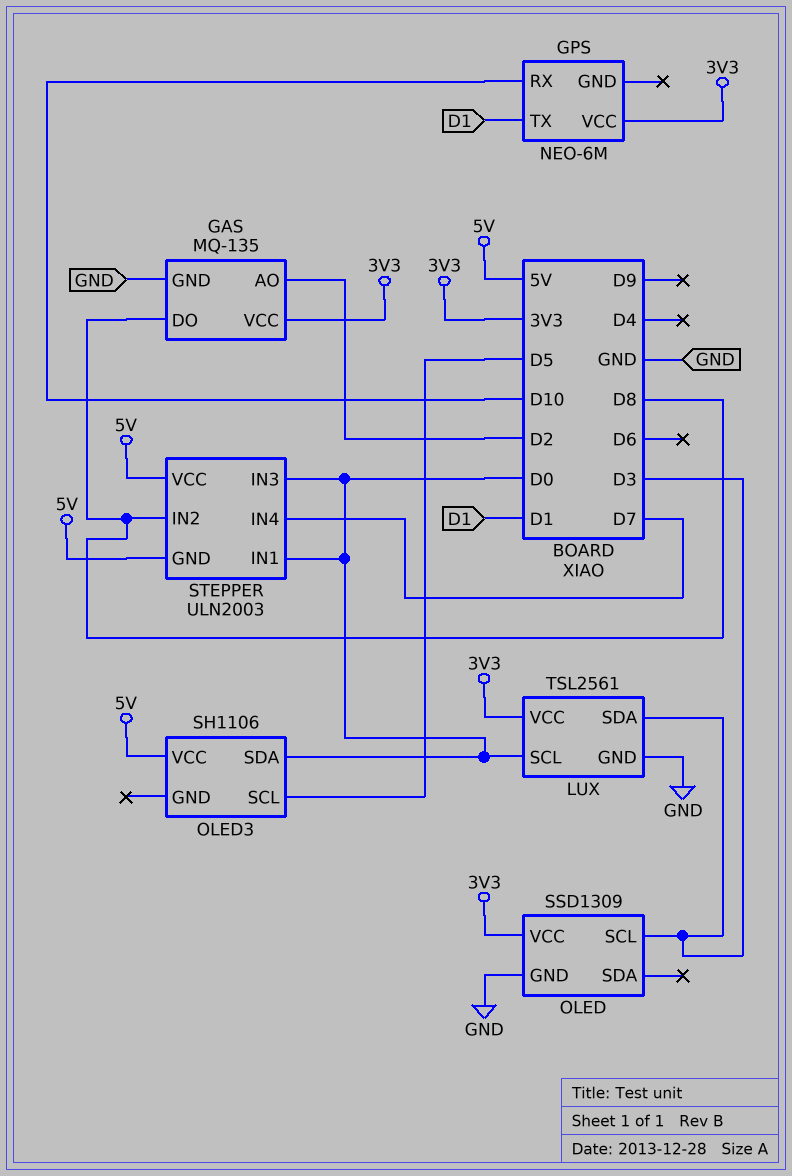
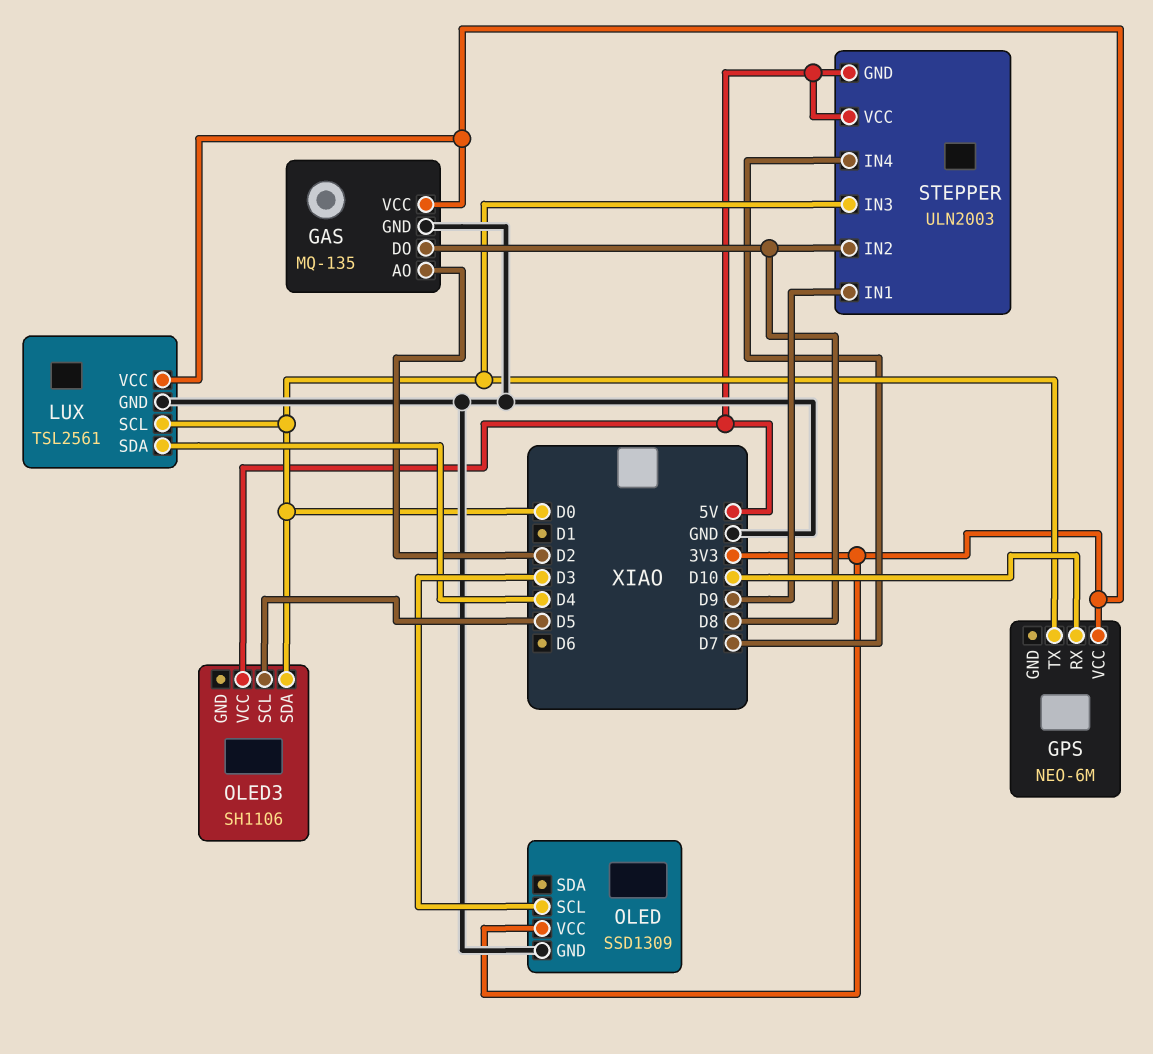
GPS pin TX: D1 -> D0
LUX pin SDA: D3 -> D4
STEPPER pin IN1: D0 -> D9

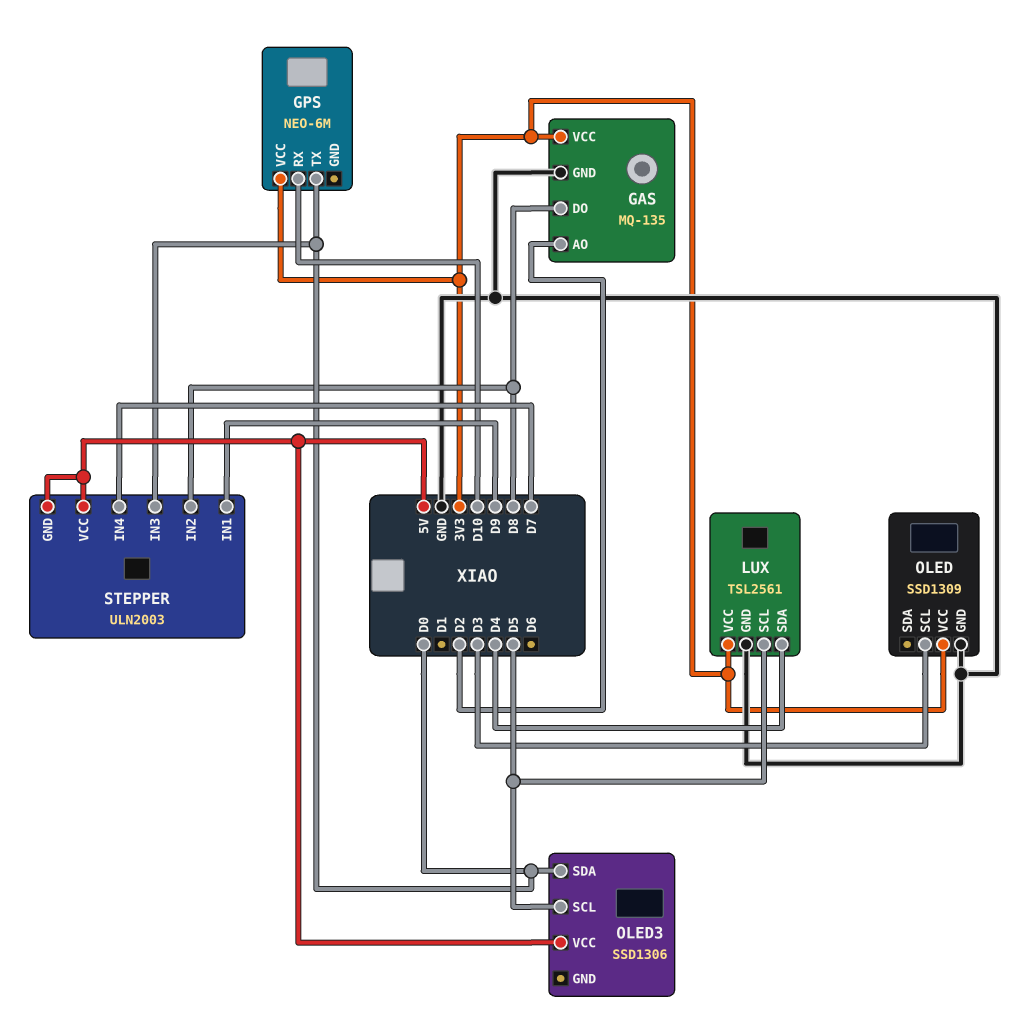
LUX pin SCL: D0 -> D5
OLED3: SH1106 -> SSD1306

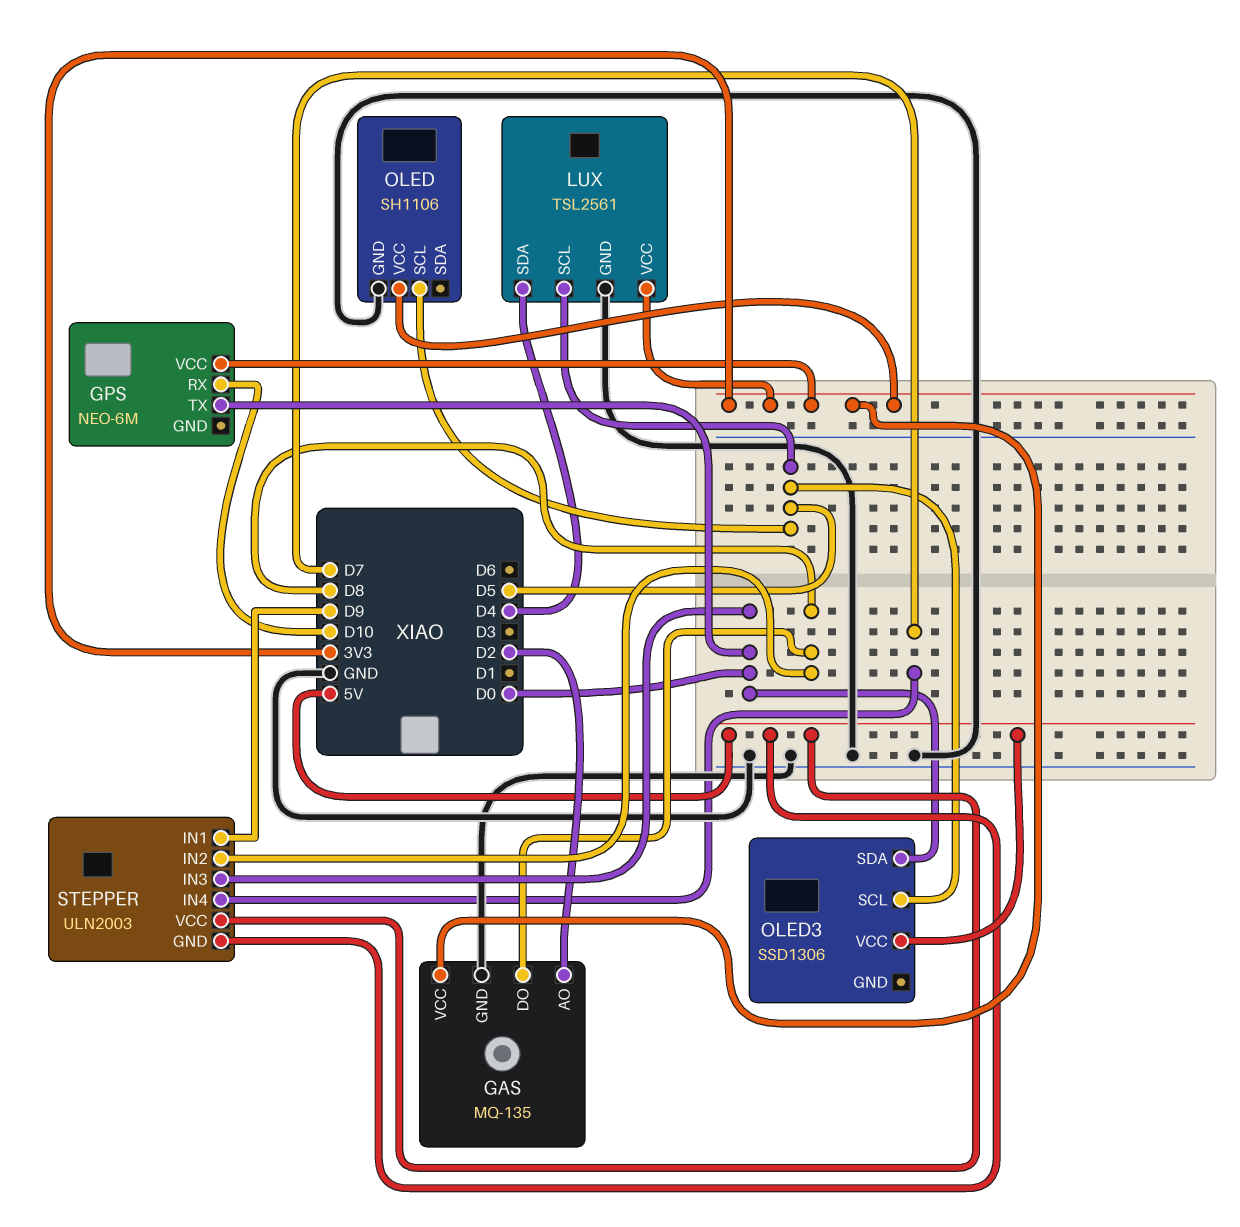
OLED: SSD1309 -> SH1106
OLED pin SCL: D3 -> D5

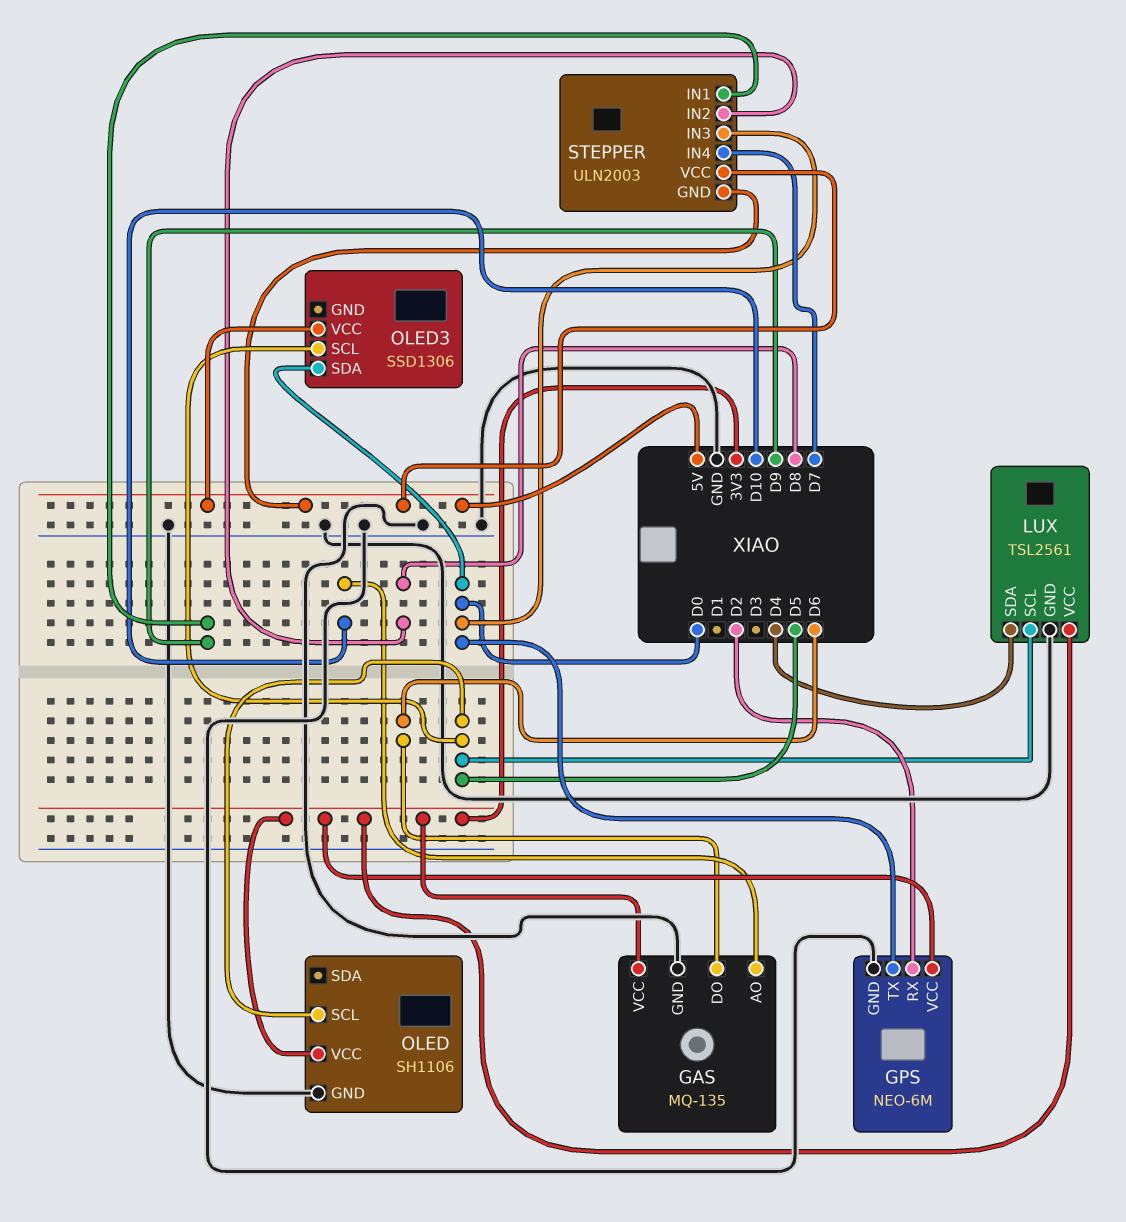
GAS pin AO: D2 -> D10
GAS pin DO: D8 -> D6
GPS pin GND: none -> GND
GPS pin RX: D10 -> D2

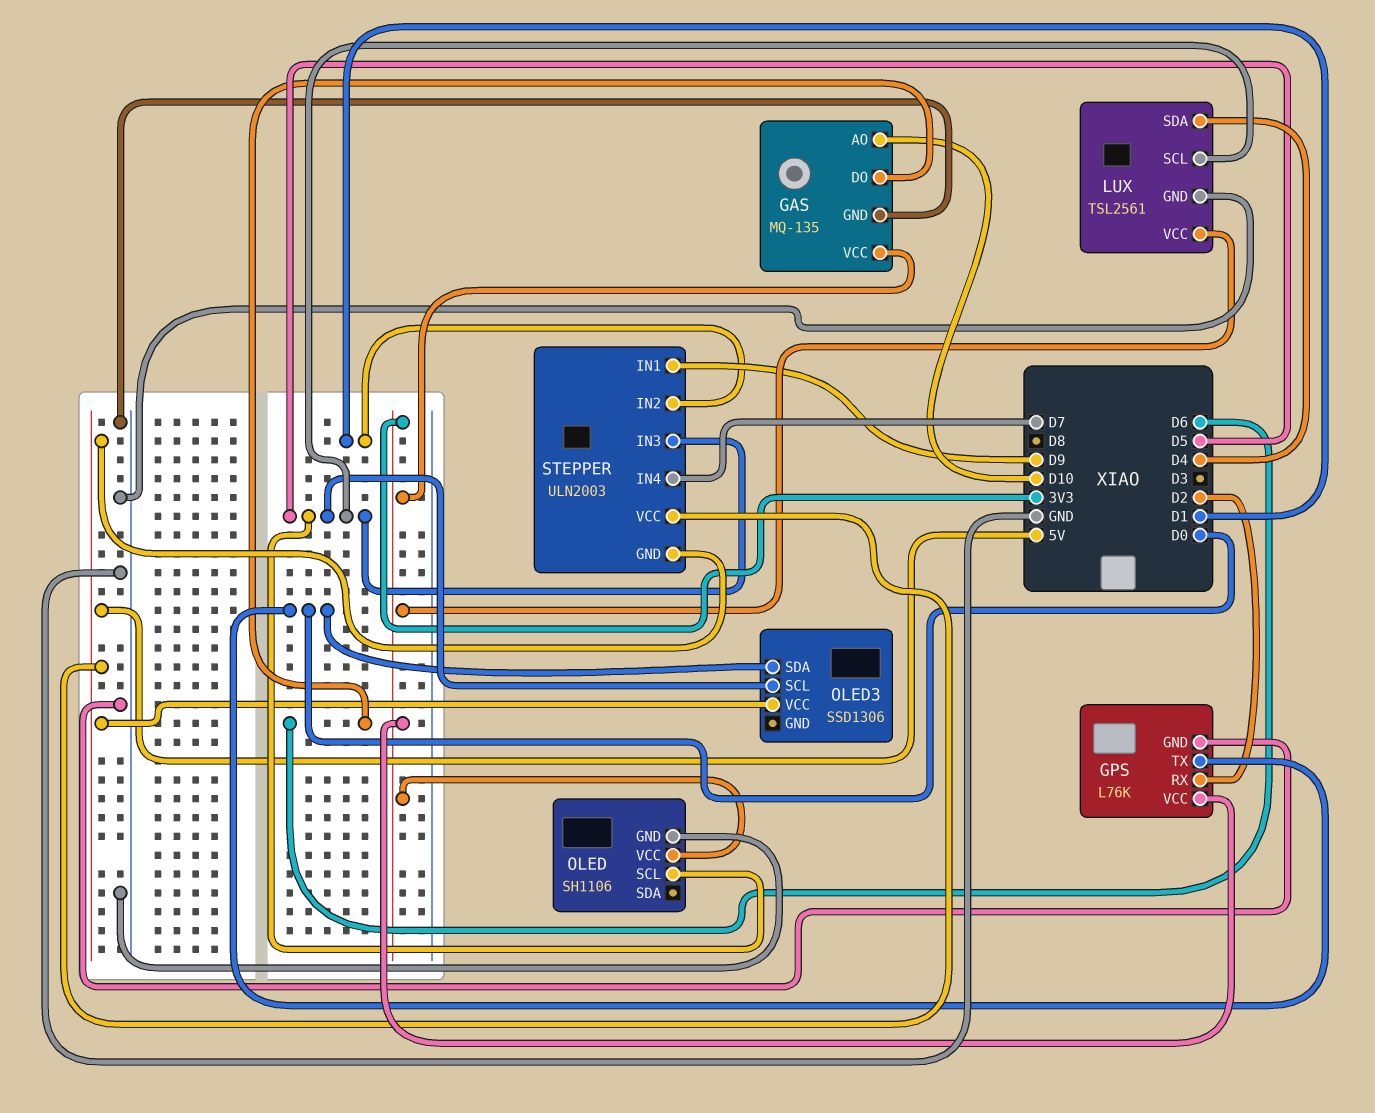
GPS: NEO-6M -> L76K
STEPPER pin IN2: D8 -> D1
STEPPER pin IN3: D0 -> D5

